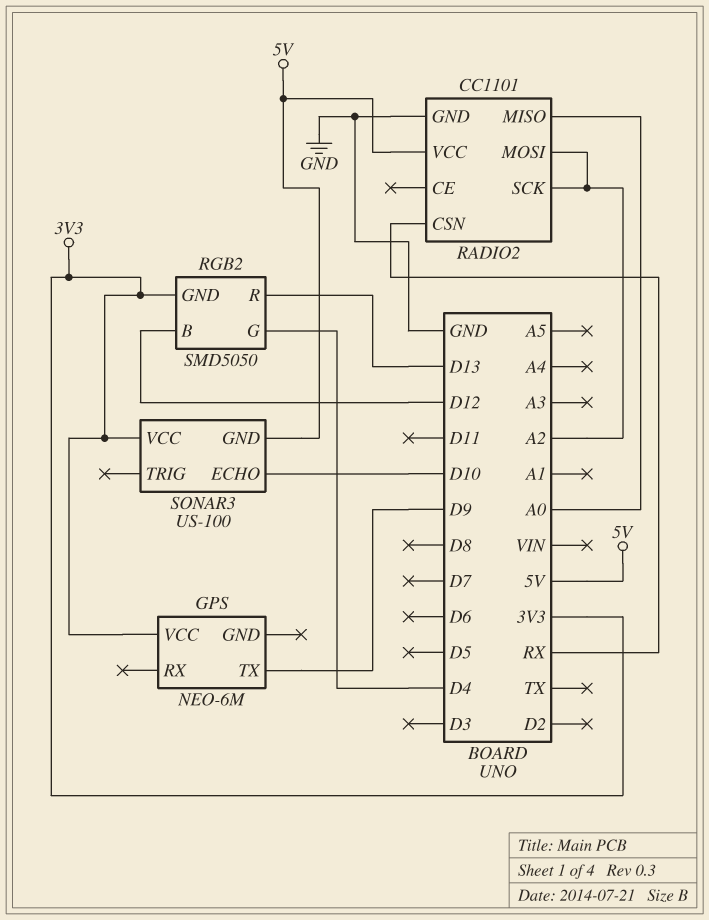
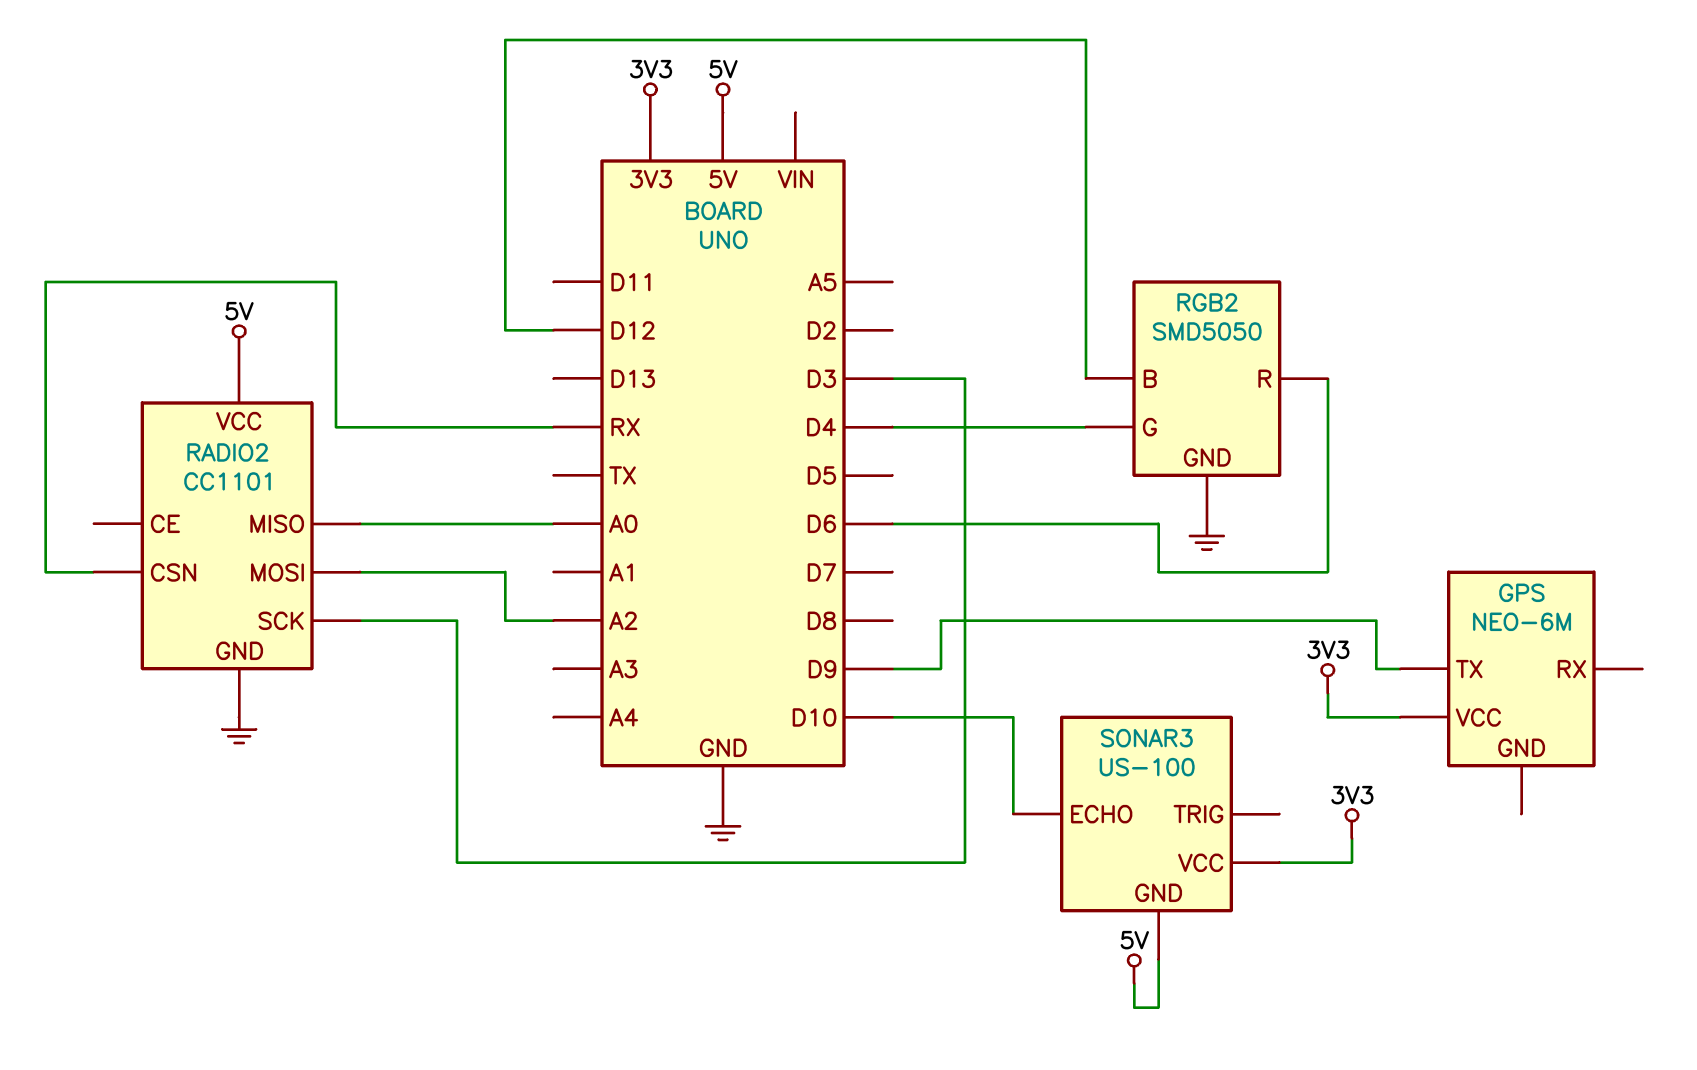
RADIO2 pin SCK: A2 -> D3
RGB2 pin GND: 3V3 -> GND
RGB2 pin R: D13 -> D6

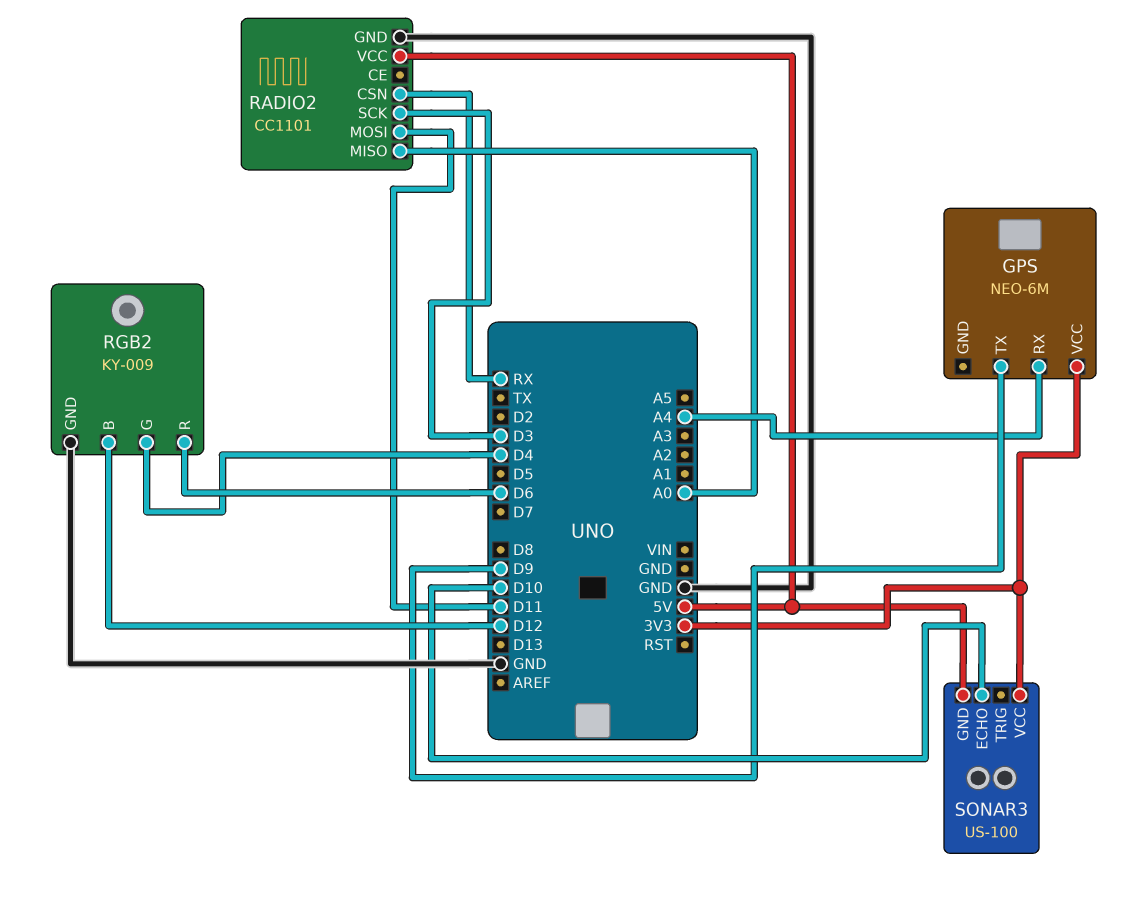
GPS pin RX: none -> A4
RADIO2 pin MOSI: A2 -> D11
RGB2: SMD5050 -> KY-009

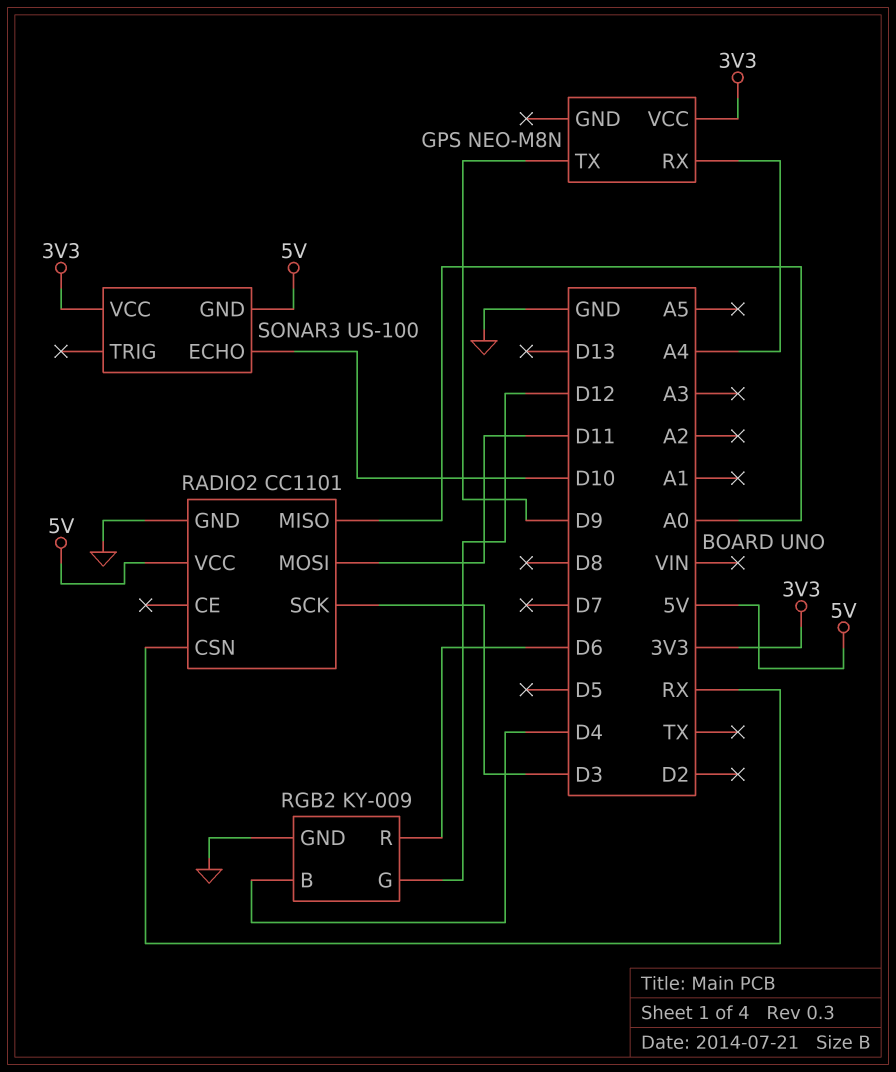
GPS: NEO-6M -> NEO-M8N
RGB2 pin B: D12 -> D4
RGB2 pin G: D4 -> D12

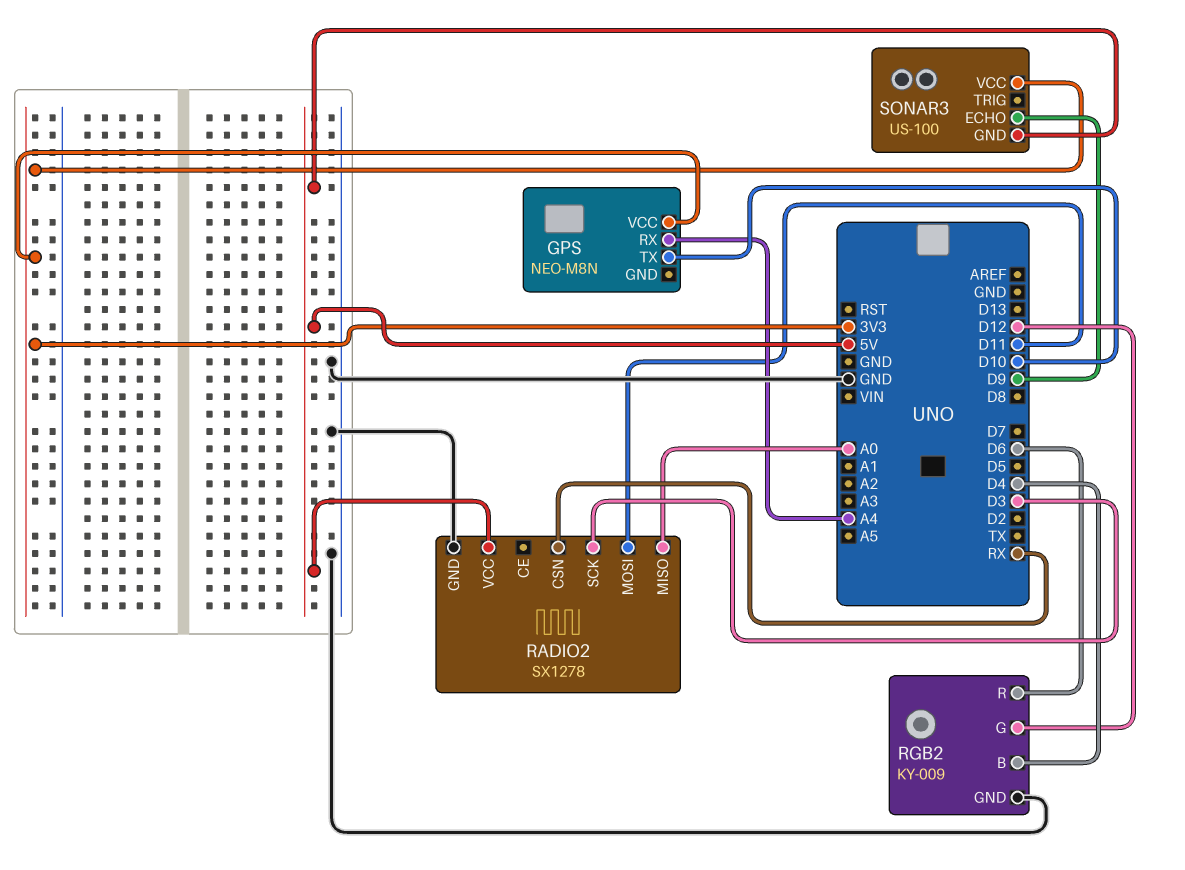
GPS pin TX: D9 -> D10
RADIO2: CC1101 -> SX1278
SONAR3 pin ECHO: D10 -> D9

